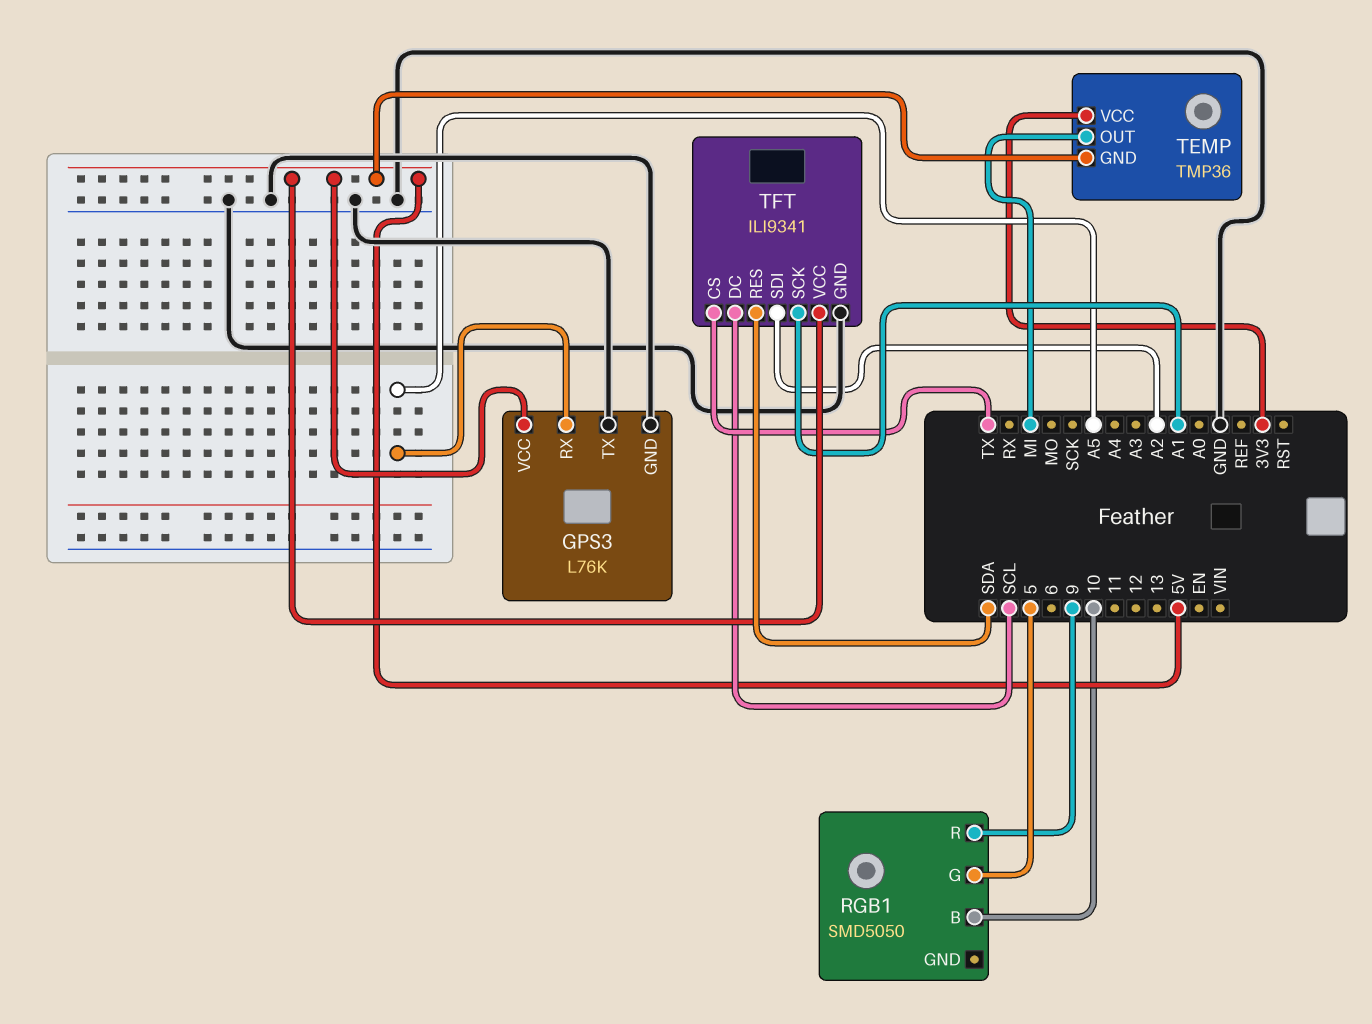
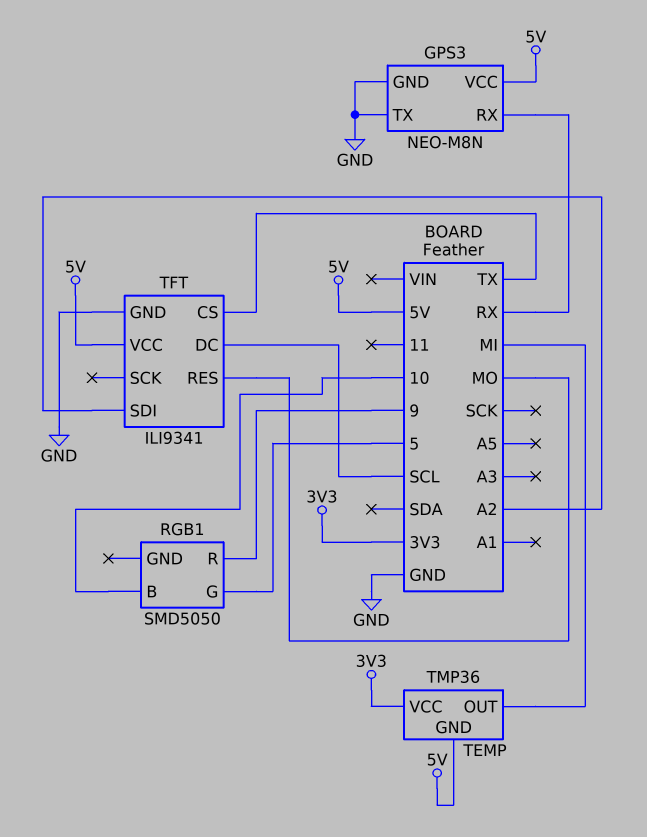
GPS3: L76K -> NEO-M8N
GPS3 pin RX: A5 -> RX
TFT pin RES: SDA -> MO
TFT pin SCK: A1 -> none

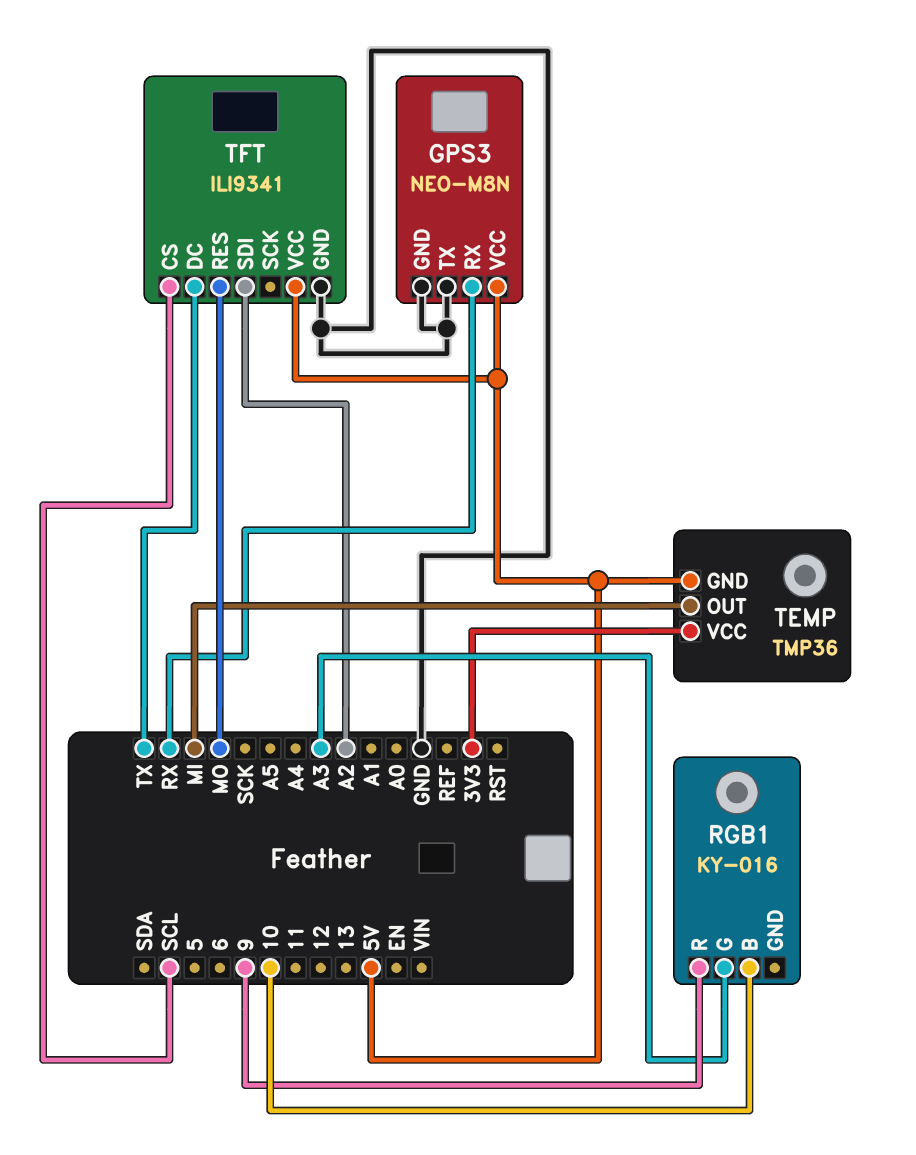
RGB1: SMD5050 -> KY-016
RGB1 pin G: 5 -> A3
TFT pin CS: TX -> SCL
TFT pin DC: SCL -> TX

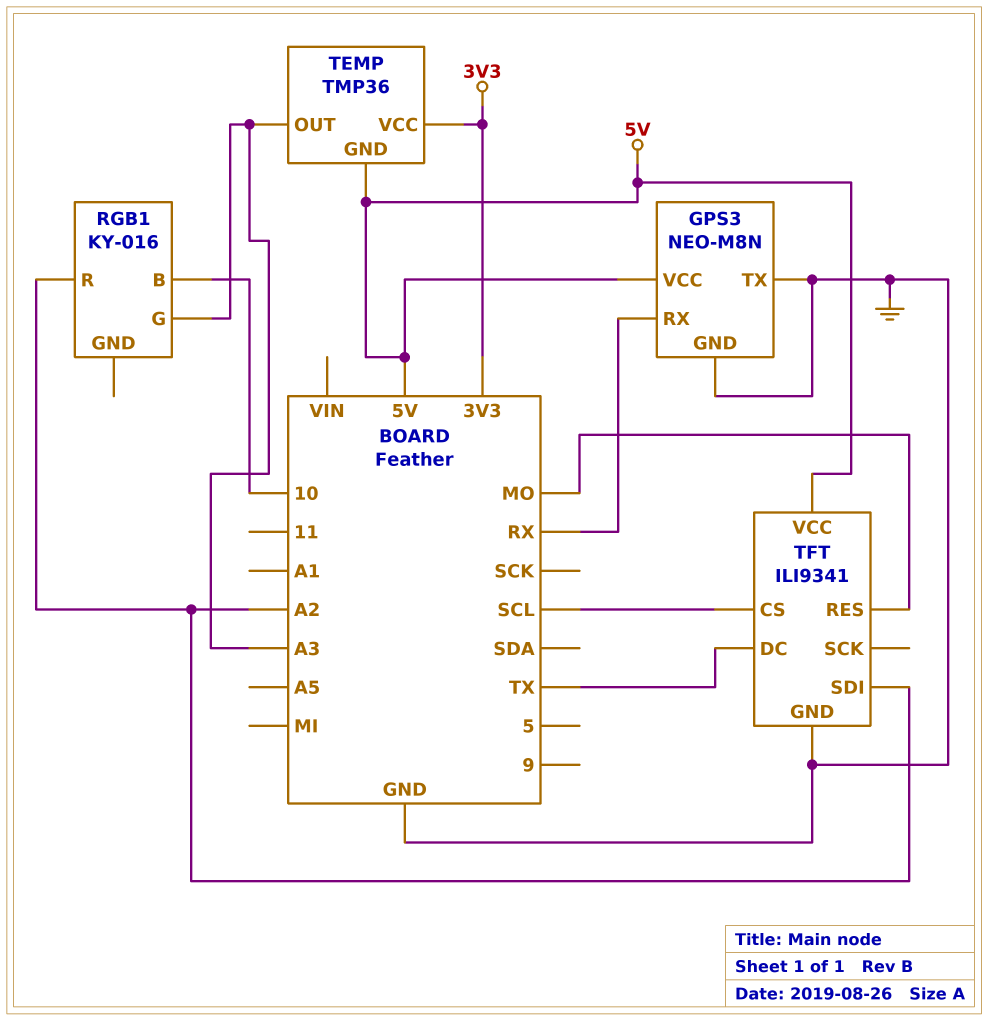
RGB1 pin R: 9 -> A2
TEMP pin OUT: MI -> A3

